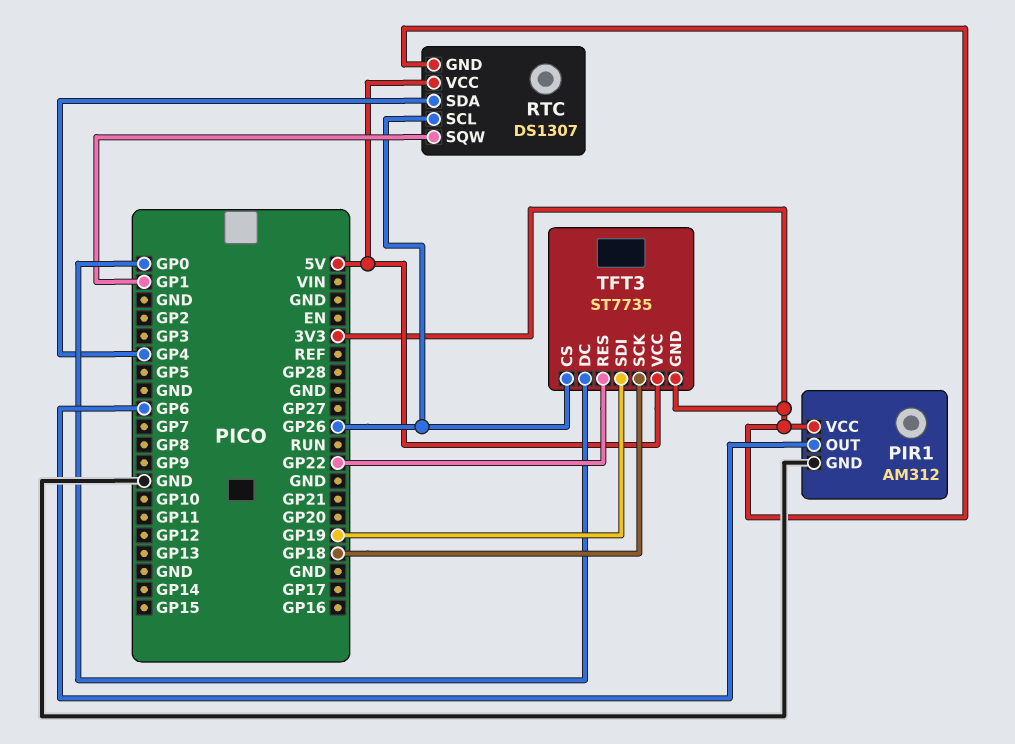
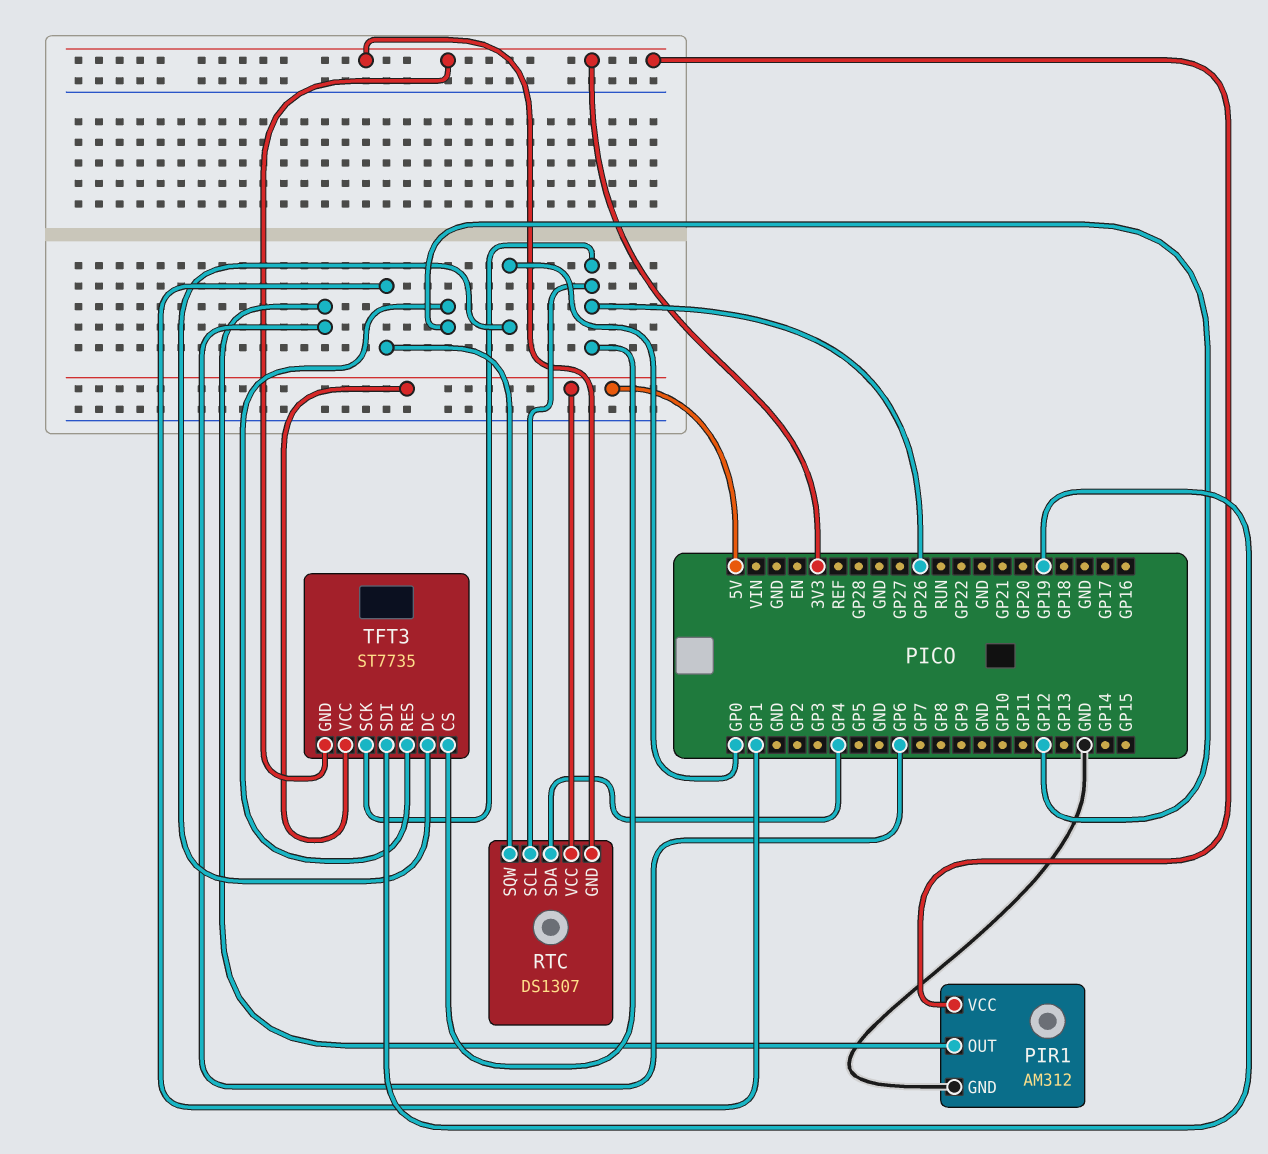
TFT3 pin RES: GP22 -> GP12
TFT3 pin SCK: GP18 -> GP26

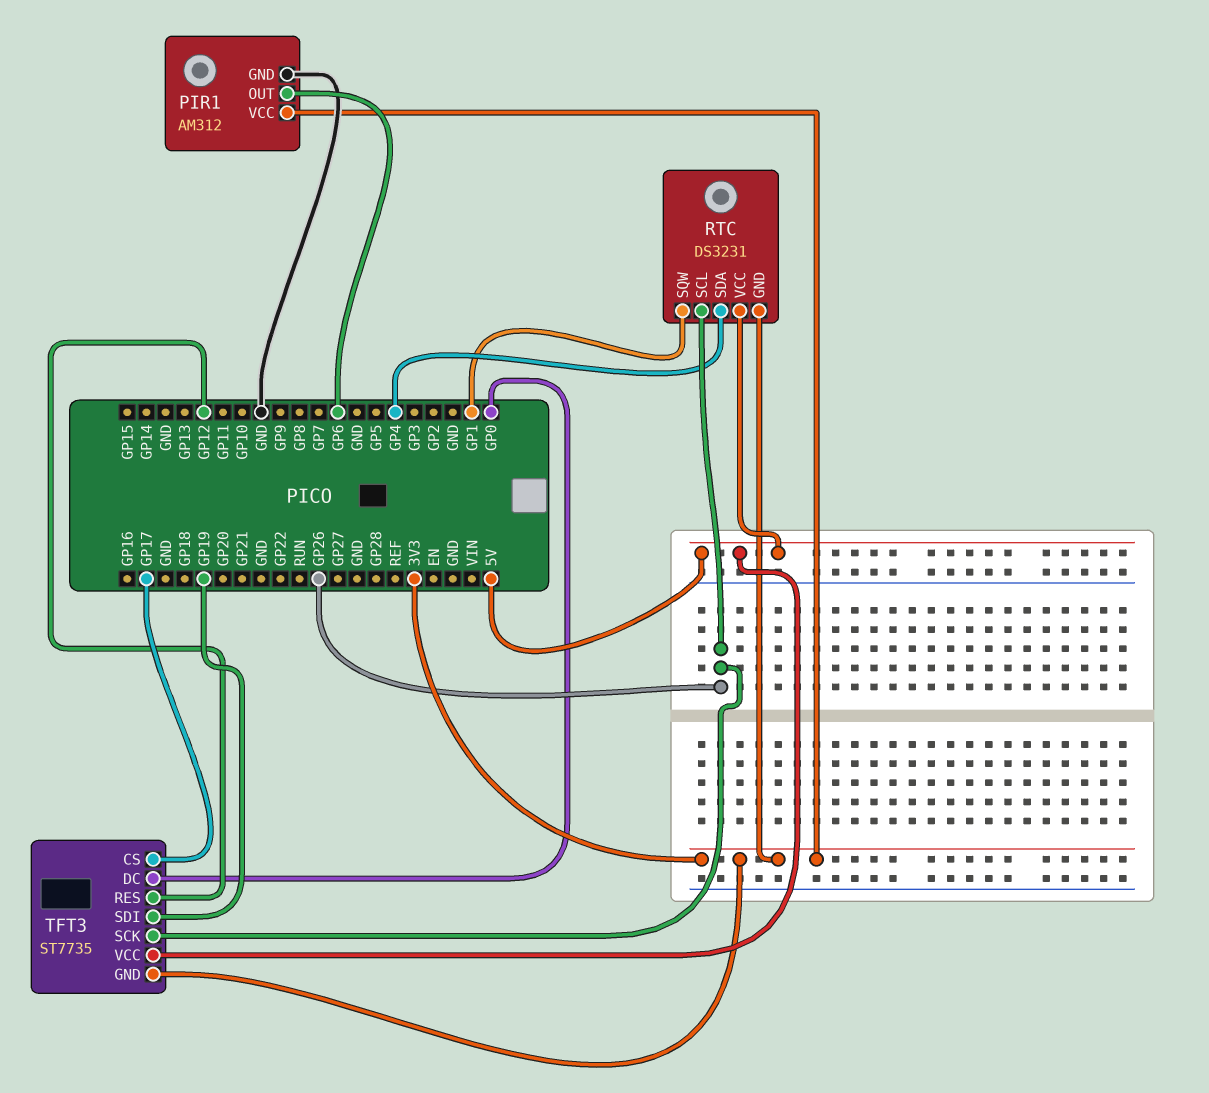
RTC: DS1307 -> DS3231
TFT3 pin CS: GP26 -> GP17

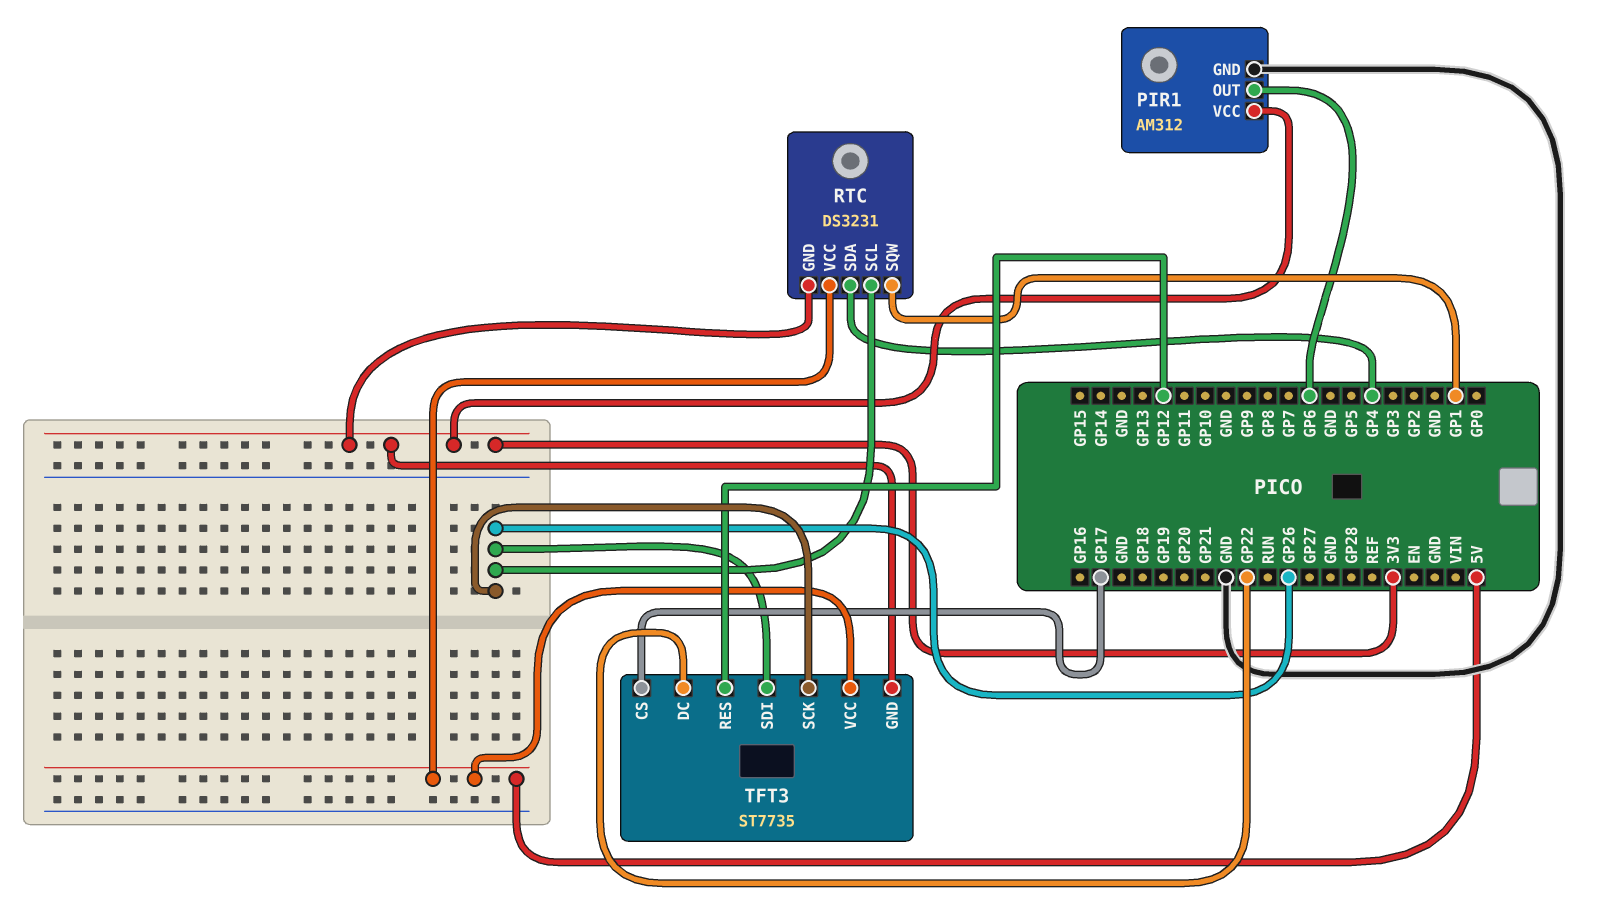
TFT3 pin DC: GP0 -> GP22
TFT3 pin SDI: GP19 -> GP26

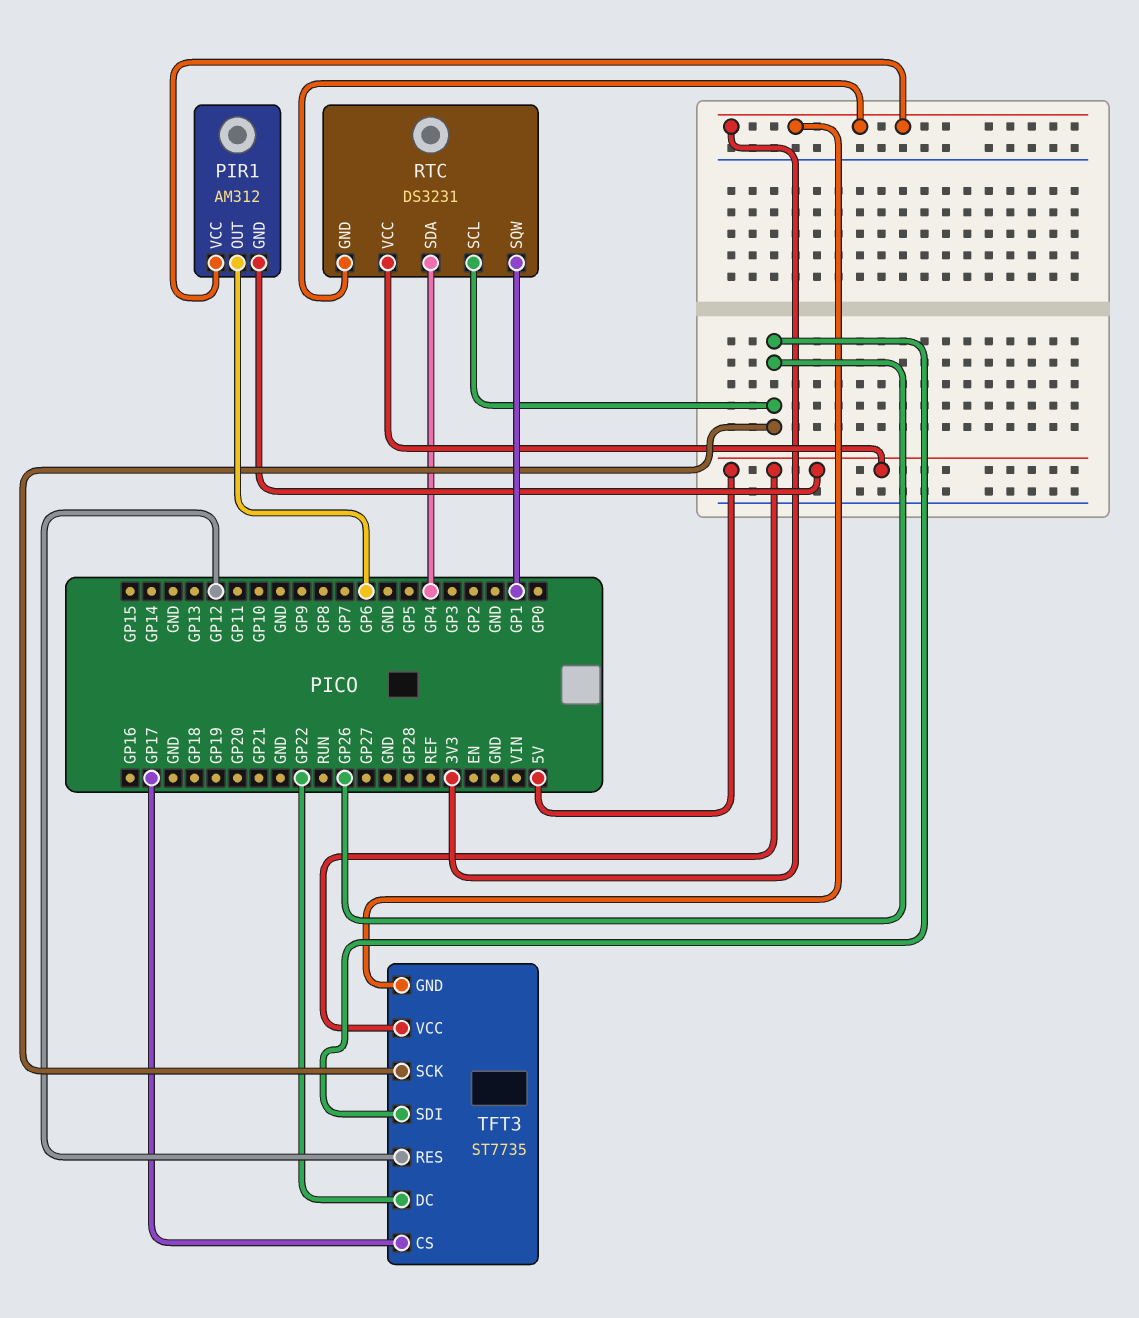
PIR1 pin GND: GND -> 5V

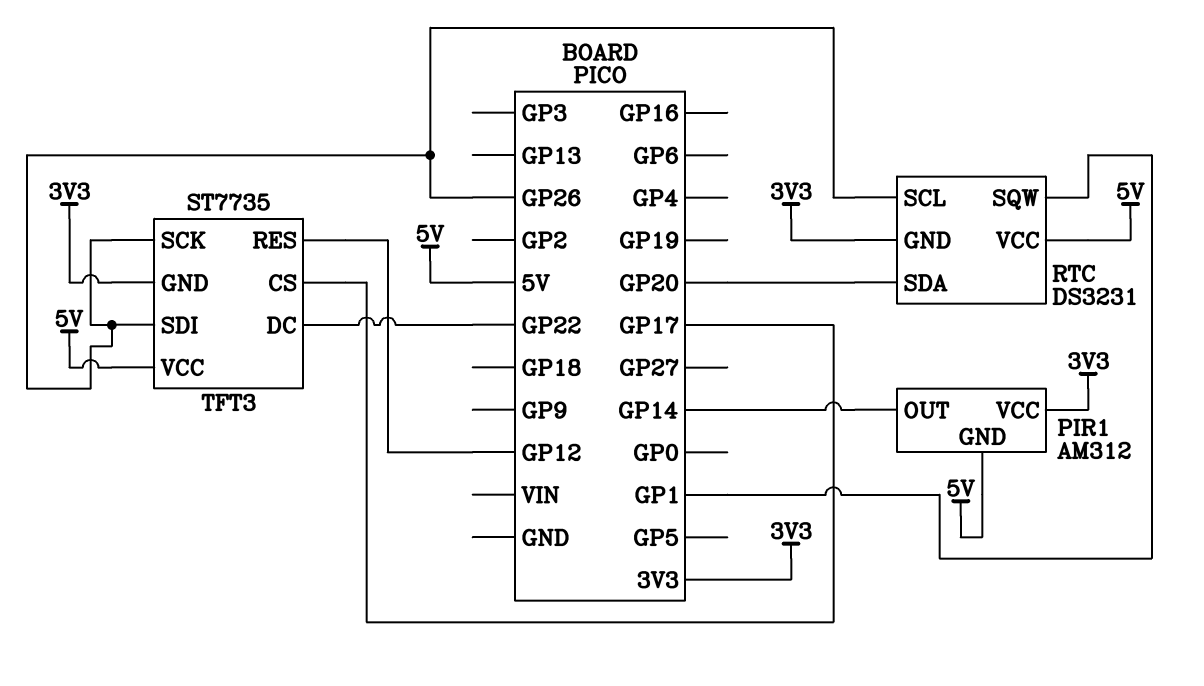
PIR1 pin OUT: GP6 -> GP14
RTC pin SDA: GP4 -> GP20

